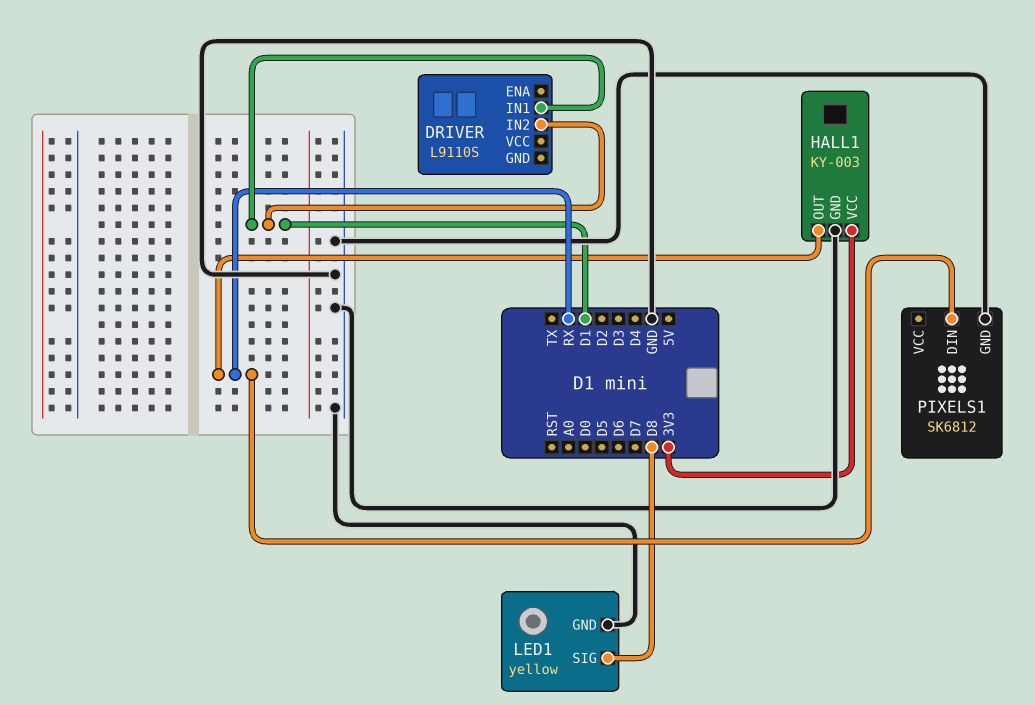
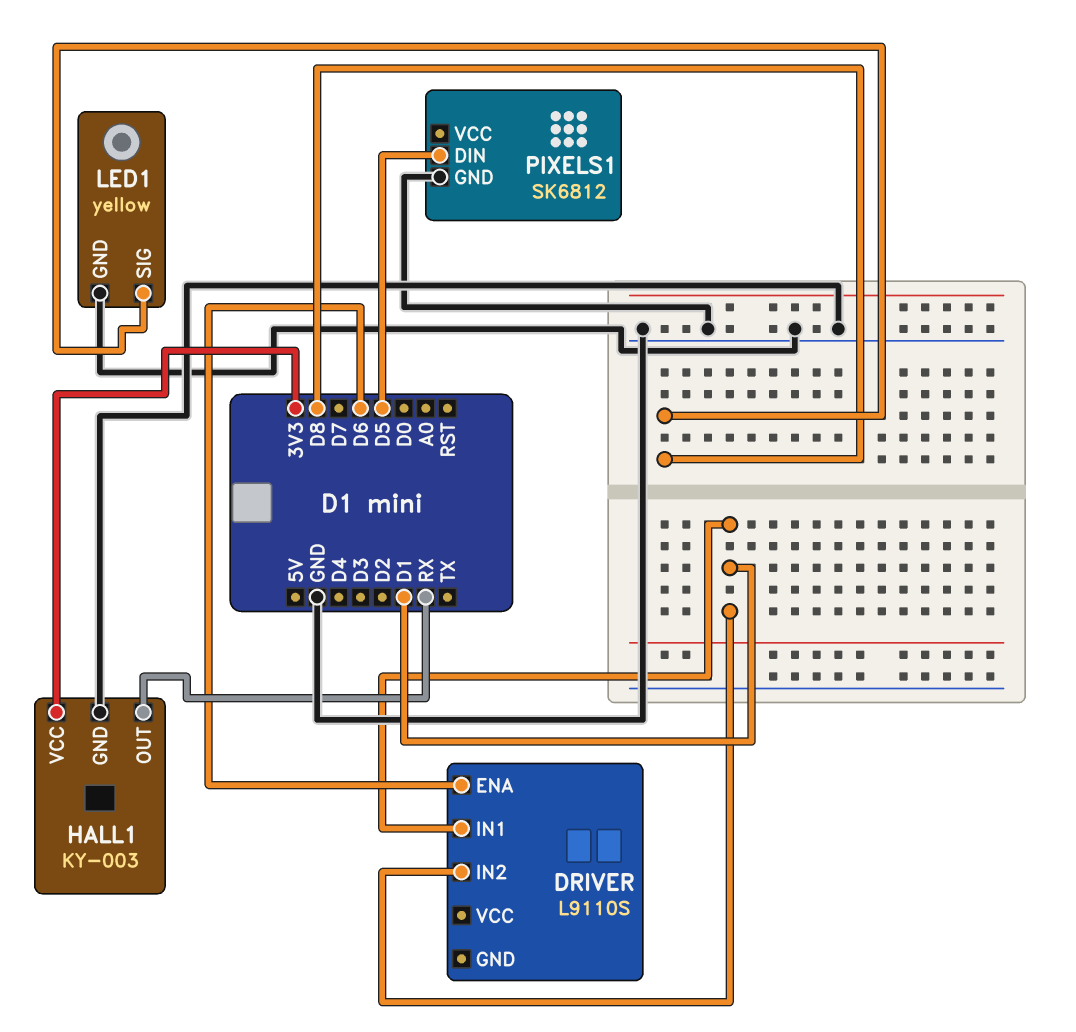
DRIVER pin ENA: none -> D6
PIXELS1 pin DIN: RX -> D5

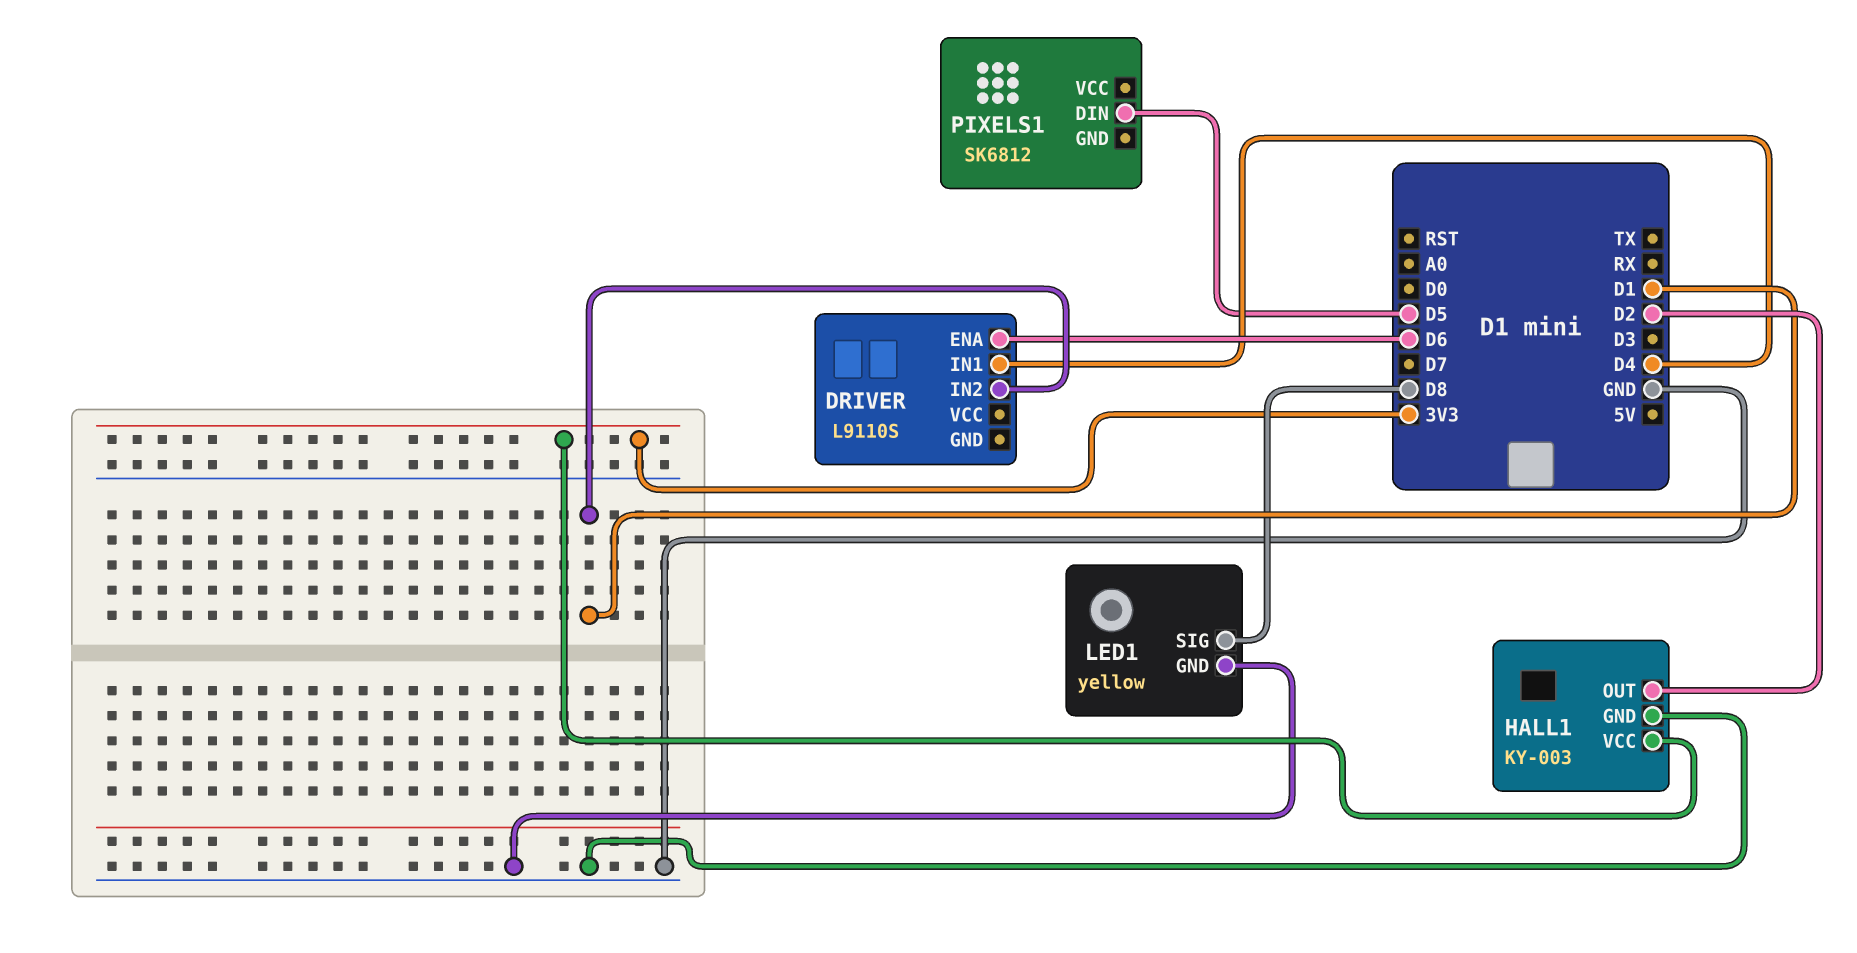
DRIVER pin IN1: D1 -> D4
HALL1 pin OUT: RX -> D2
PIXELS1 pin GND: GND -> none

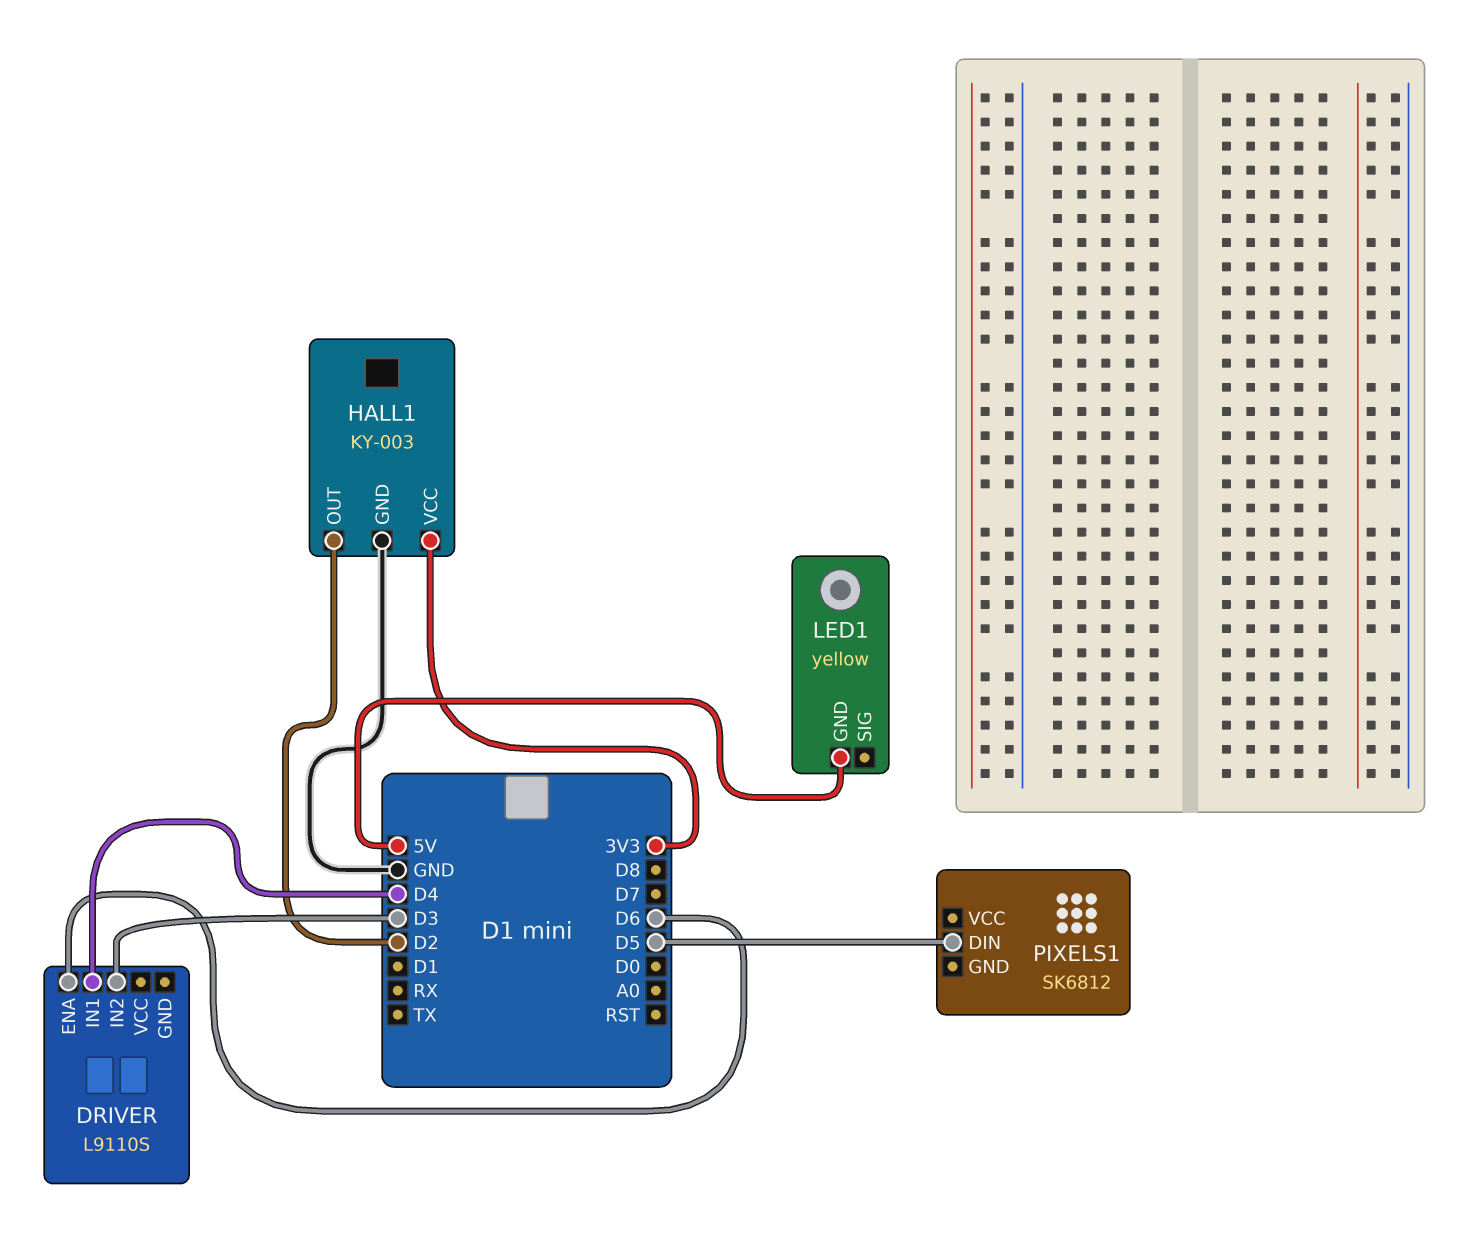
DRIVER pin IN2: D1 -> D3
LED1 pin GND: GND -> 5V
LED1 pin SIG: D8 -> none

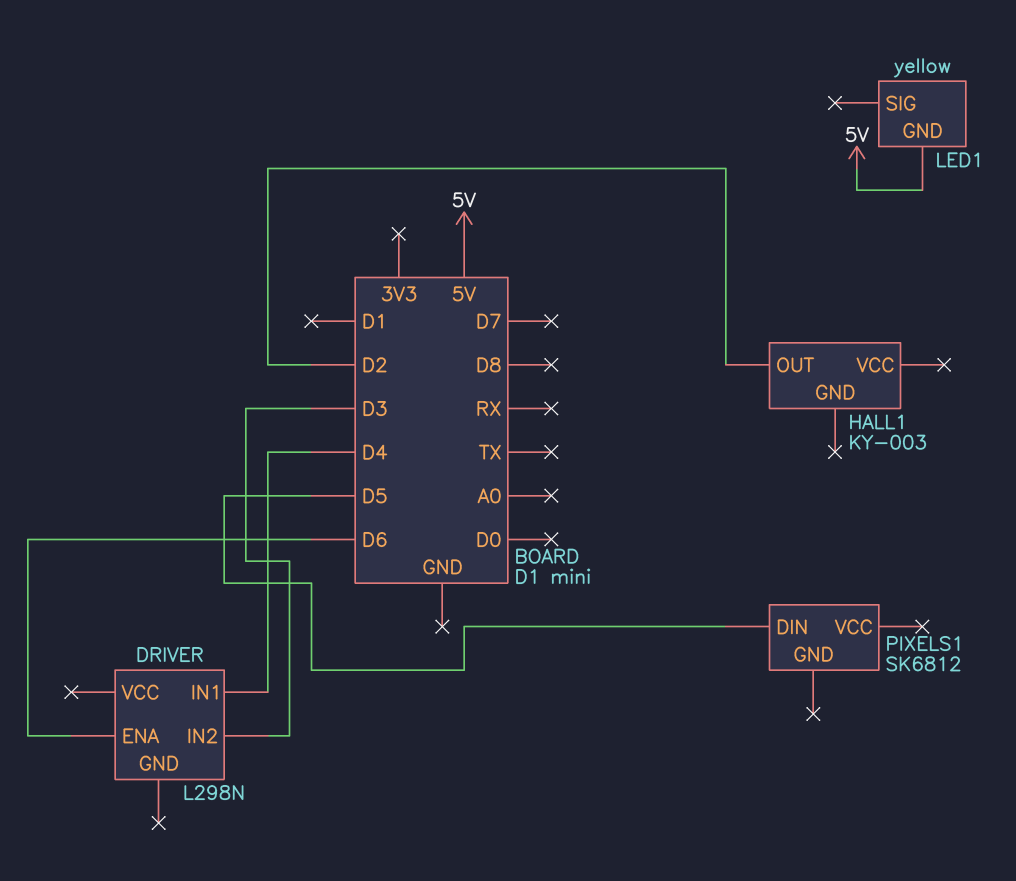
DRIVER: L9110S -> L298N
HALL1 pin GND: GND -> none
HALL1 pin VCC: 3V3 -> none

